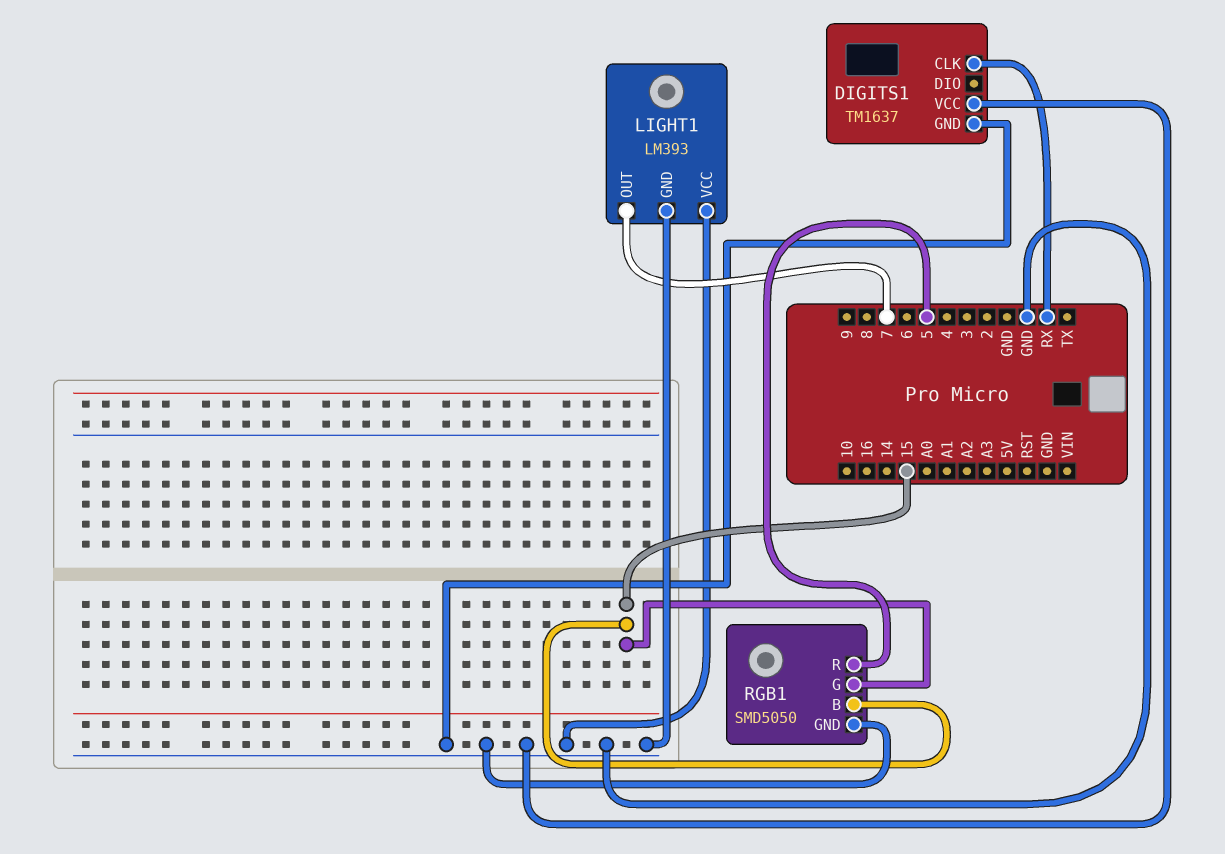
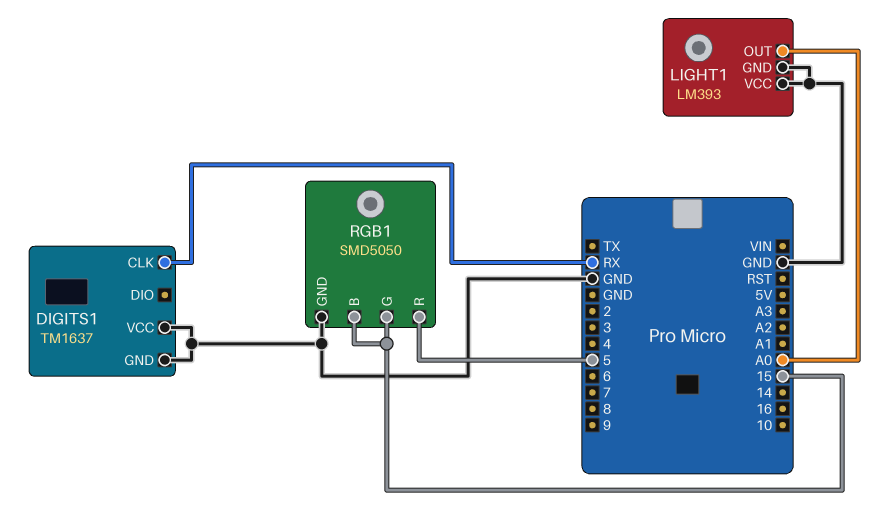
LIGHT1 pin OUT: 7 -> A0

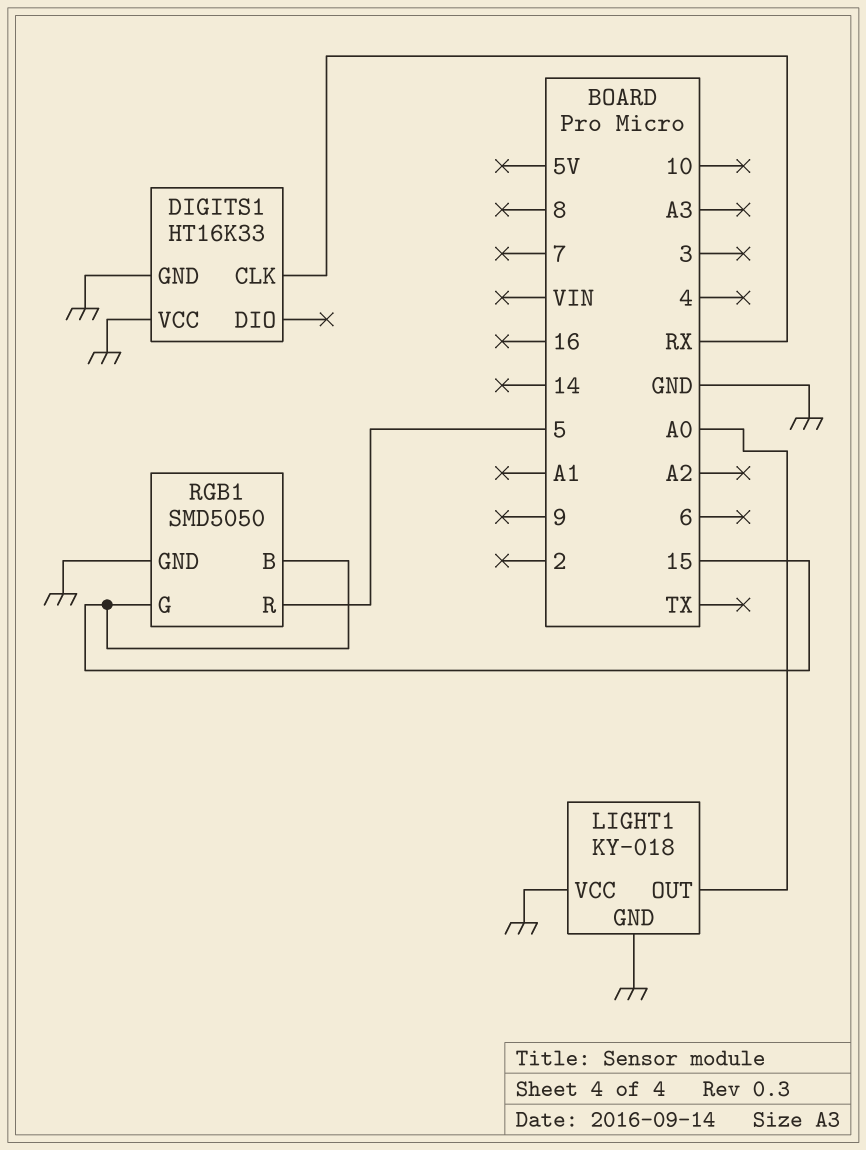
DIGITS1: TM1637 -> HT16K33
LIGHT1: LM393 -> KY-018

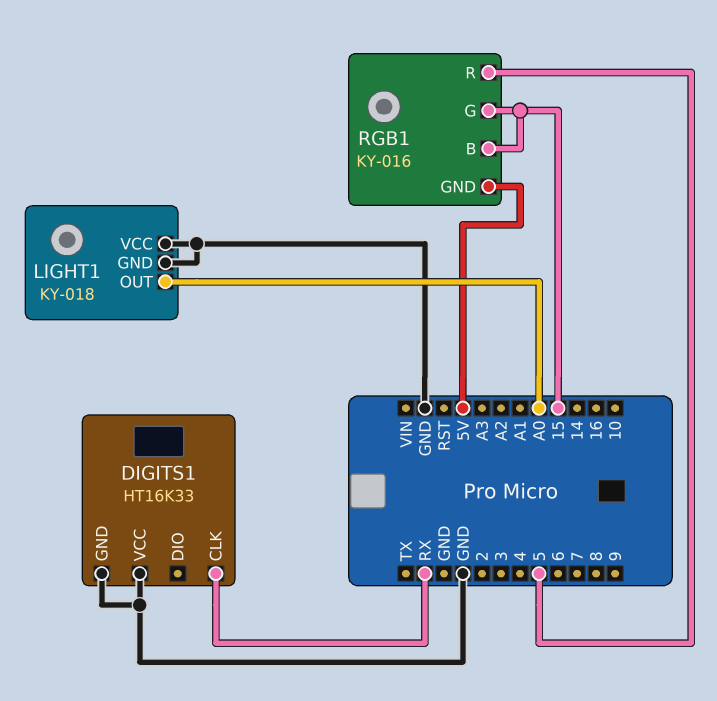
RGB1: SMD5050 -> KY-016
RGB1 pin GND: GND -> 5V

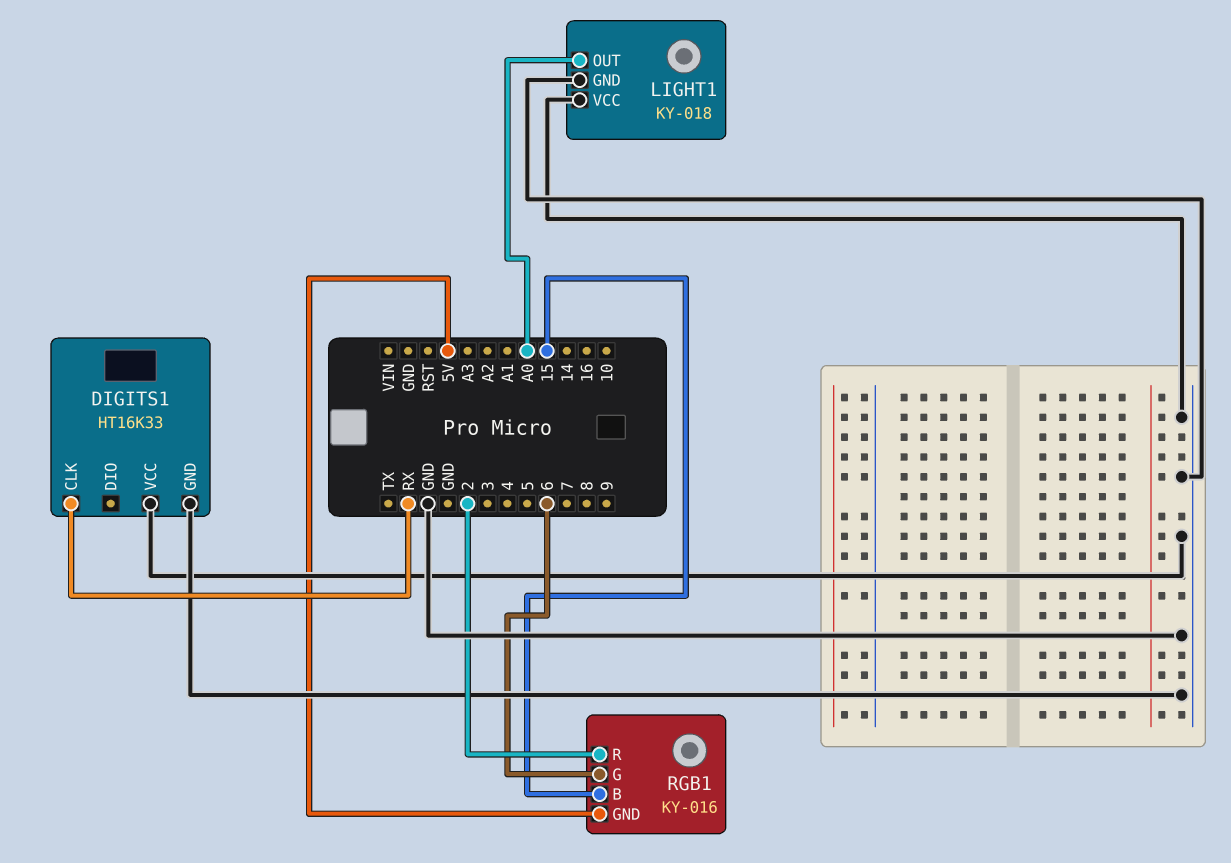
RGB1 pin G: 15 -> 6
RGB1 pin R: 5 -> 2

